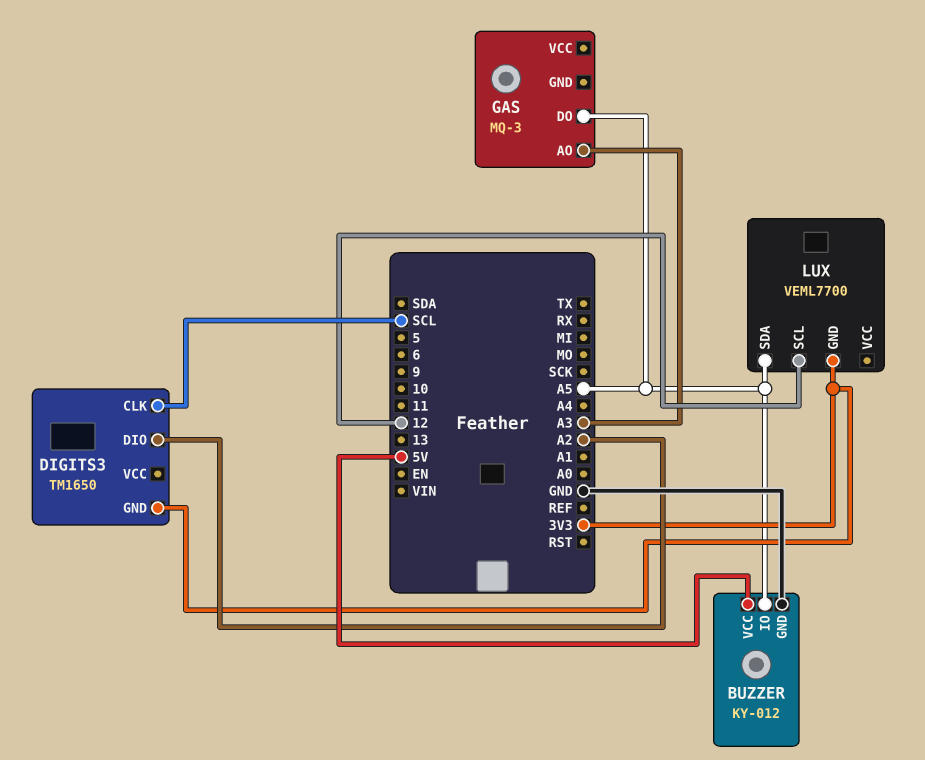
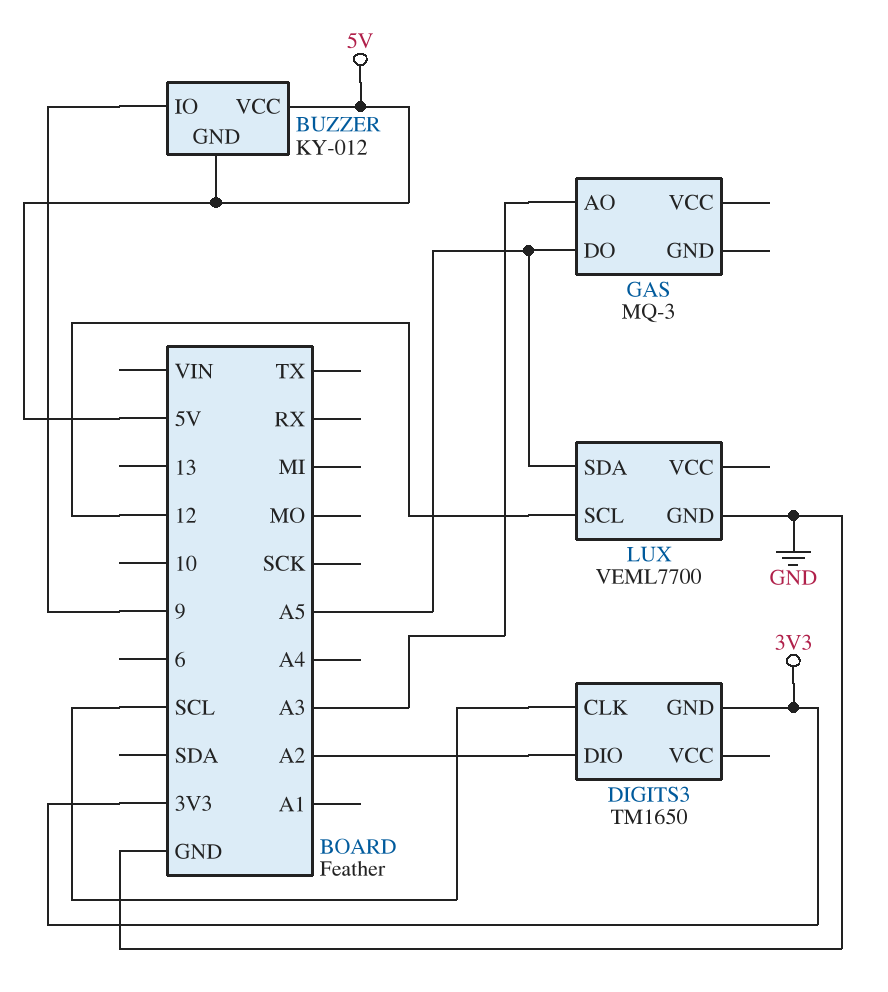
BUZZER pin GND: GND -> 5V
BUZZER pin IO: A5 -> 9
LUX pin GND: 3V3 -> GND

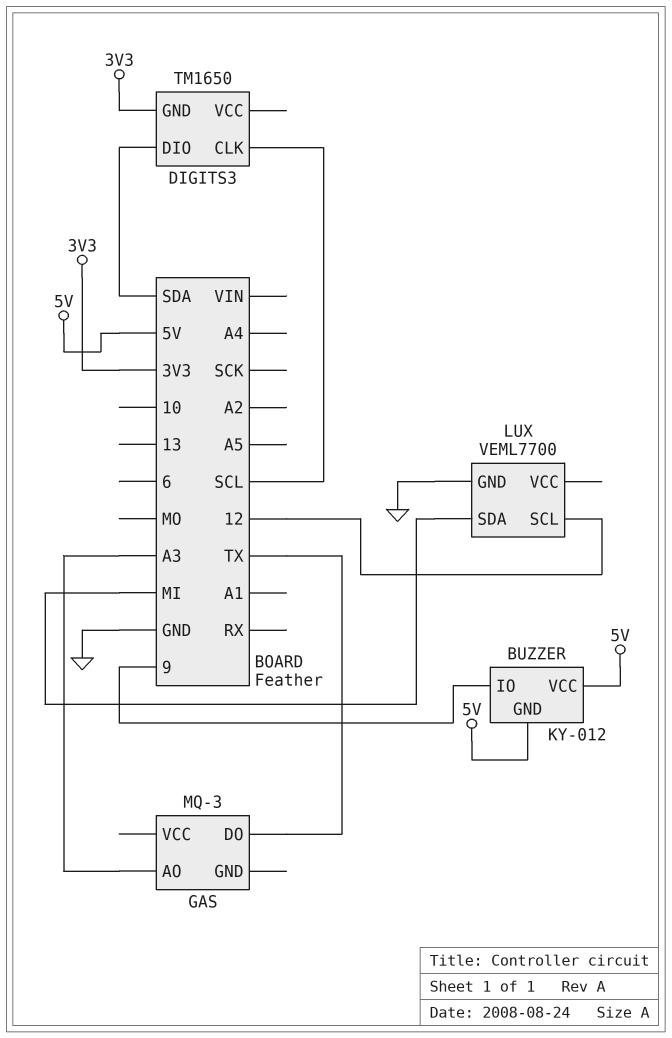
DIGITS3 pin DIO: A2 -> SDA
GAS pin DO: A5 -> TX
LUX pin SDA: A5 -> MI

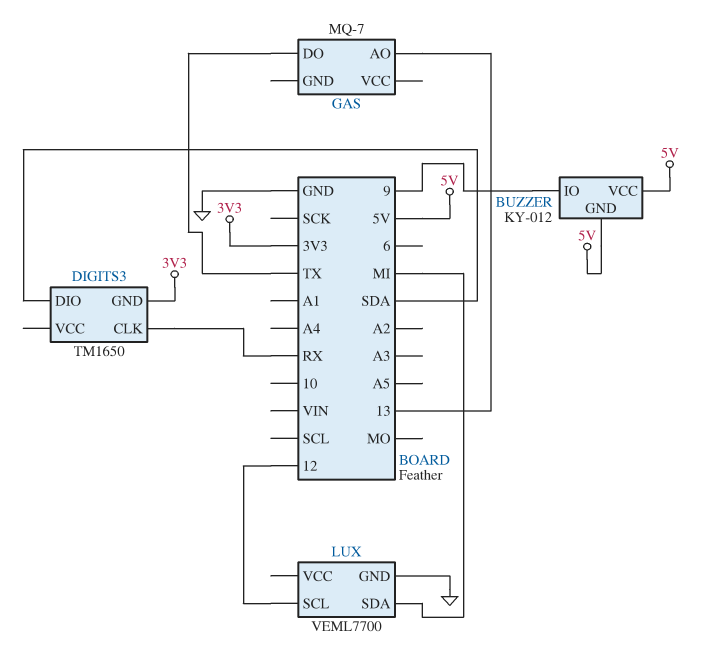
DIGITS3 pin CLK: SCL -> RX
GAS: MQ-3 -> MQ-7
GAS pin AO: A3 -> 13

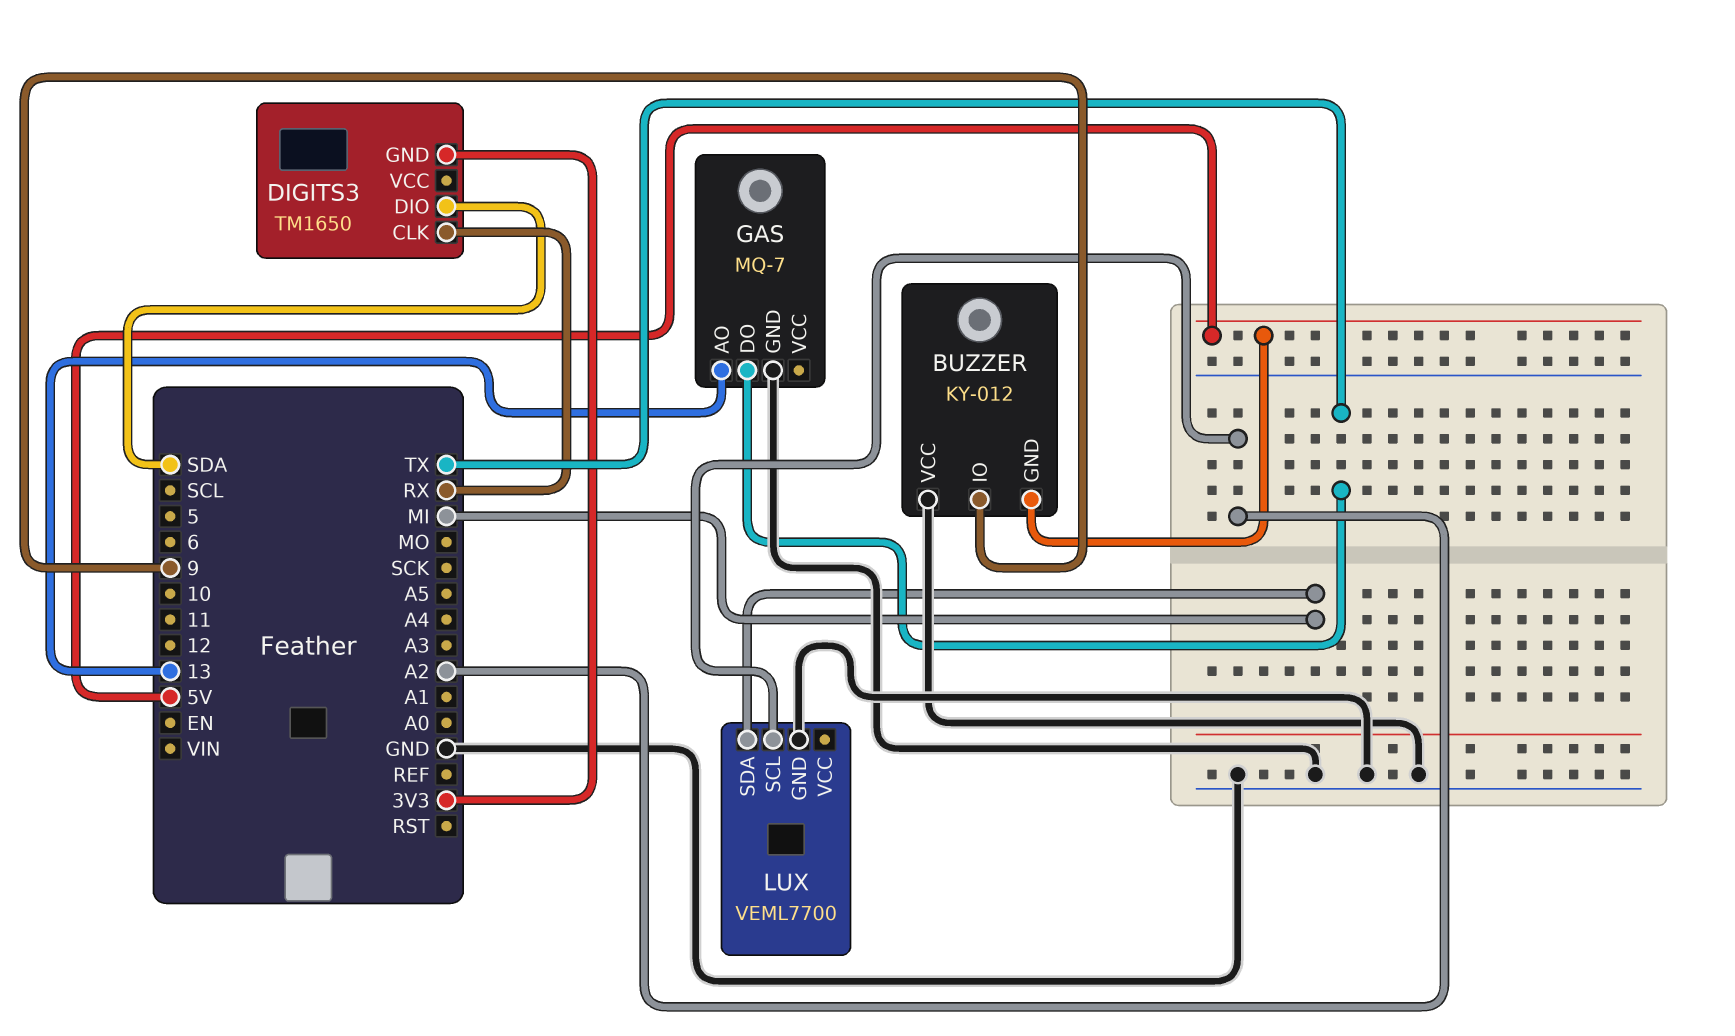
BUZZER pin VCC: 5V -> GND
GAS pin GND: none -> GND
LUX pin SCL: 12 -> A2

